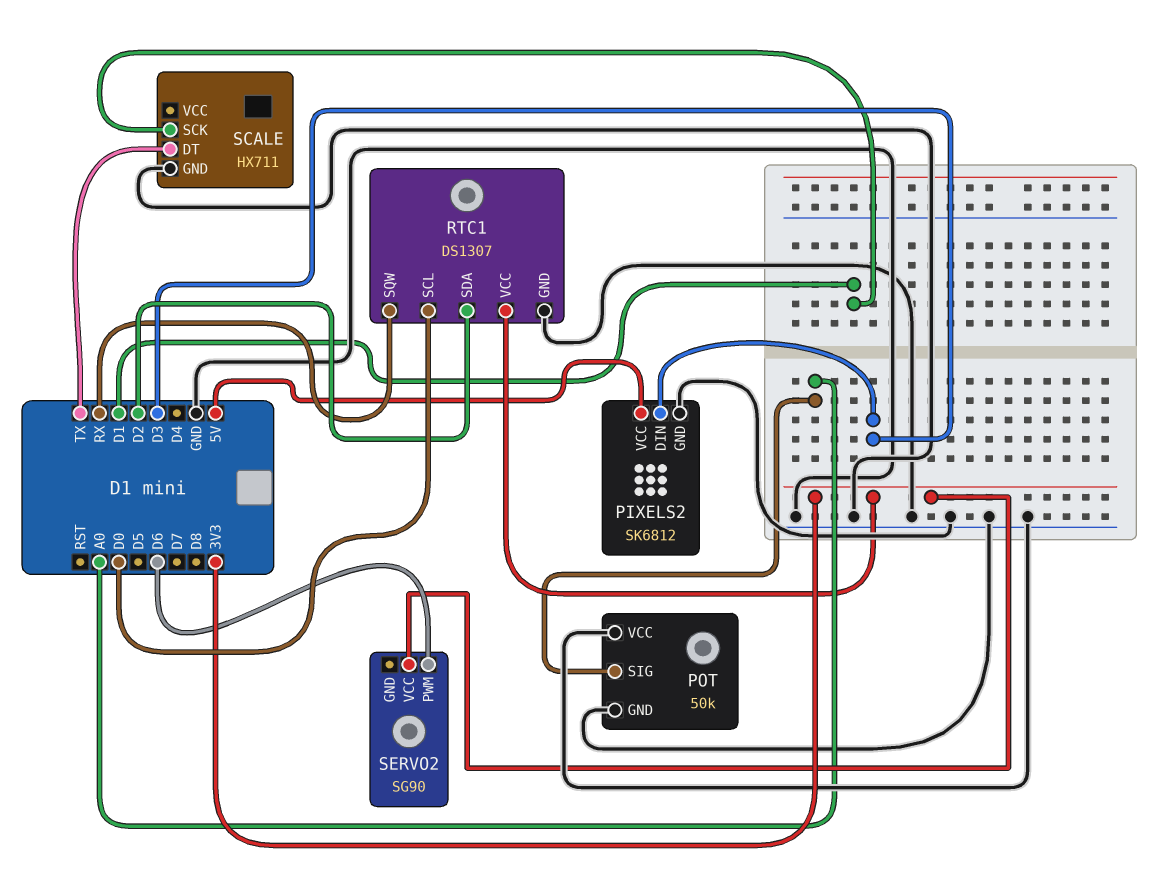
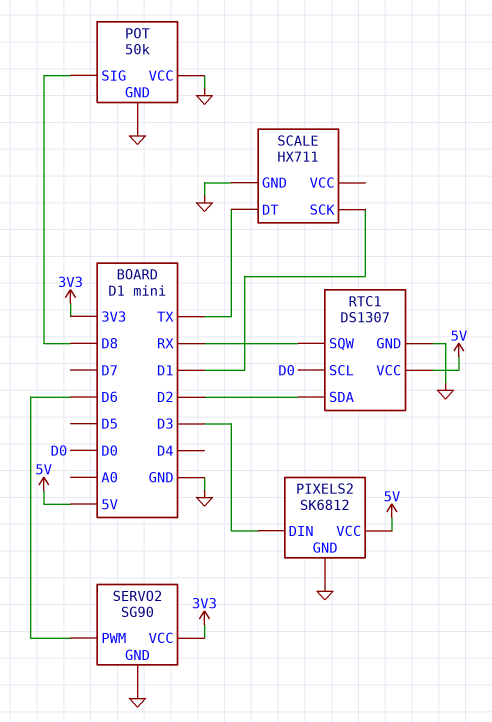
POT pin SIG: A0 -> D8
RTC1 pin VCC: 3V3 -> 5V
SERVO2 pin GND: none -> GND

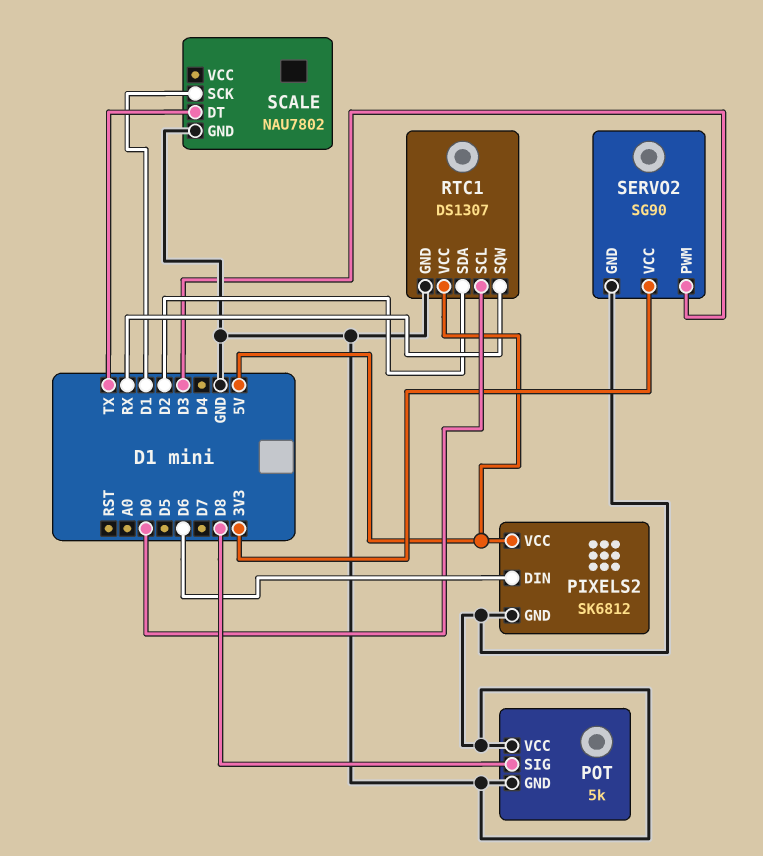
PIXELS2 pin DIN: D3 -> D6
POT: 50k -> 5k
SCALE: HX711 -> NAU7802
SERVO2 pin PWM: D6 -> D3

